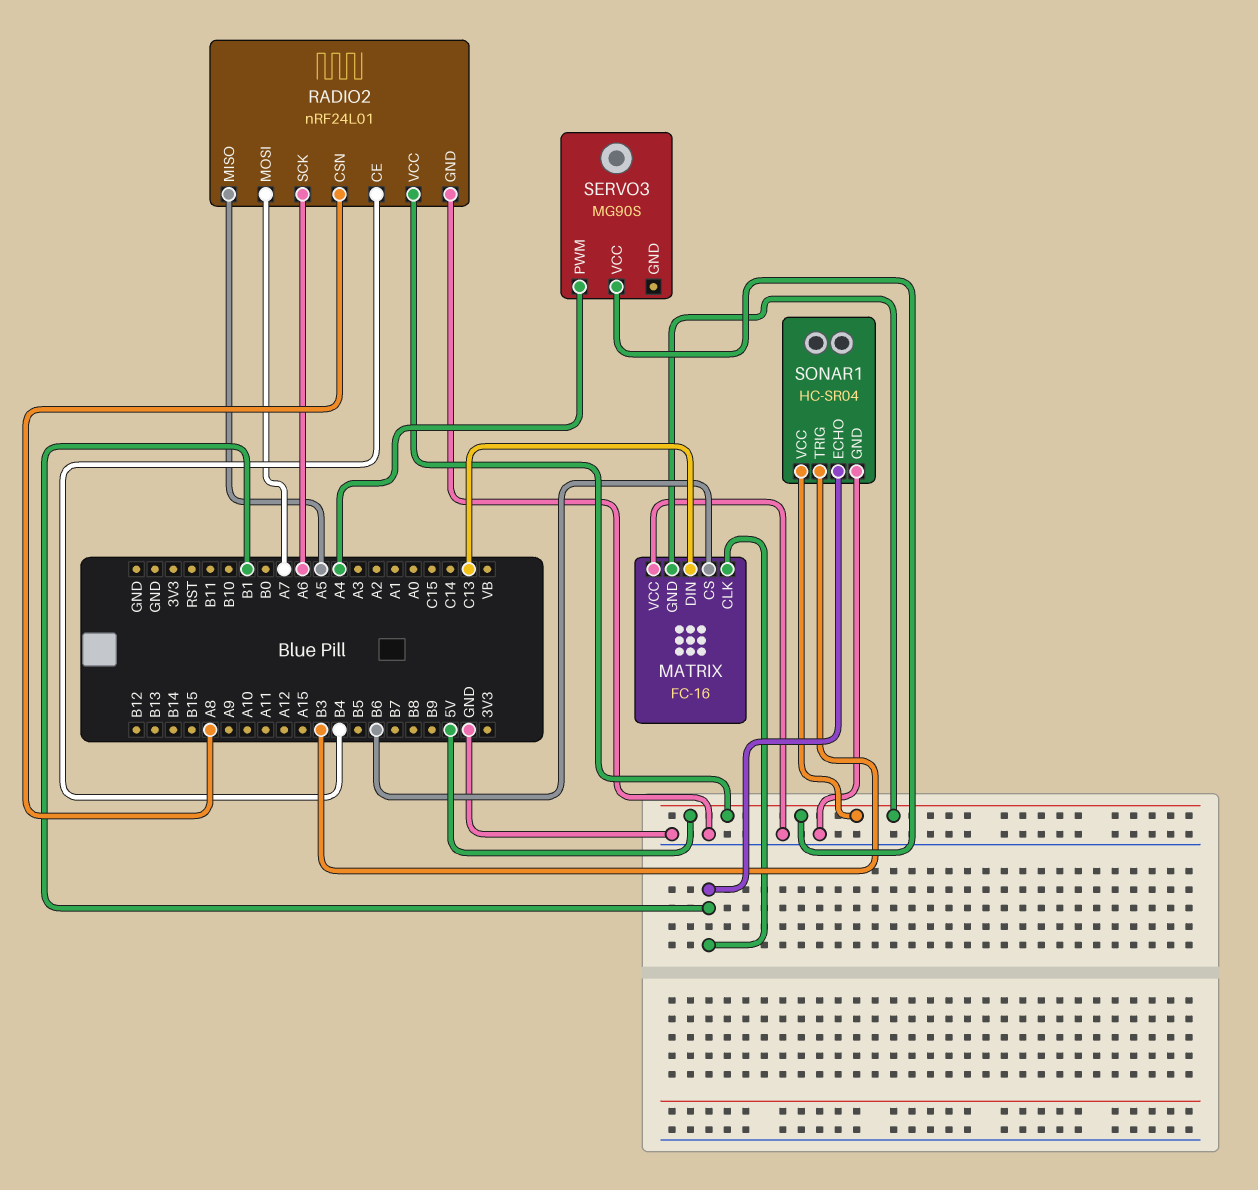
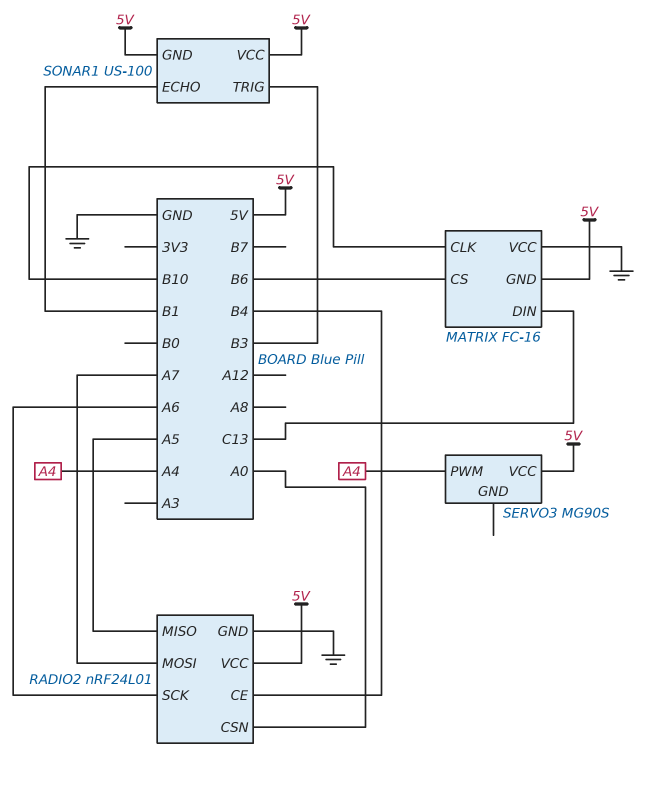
MATRIX pin CLK: B1 -> B10
RADIO2 pin CSN: A8 -> A0
SONAR1: HC-SR04 -> US-100
SONAR1 pin GND: GND -> 5V

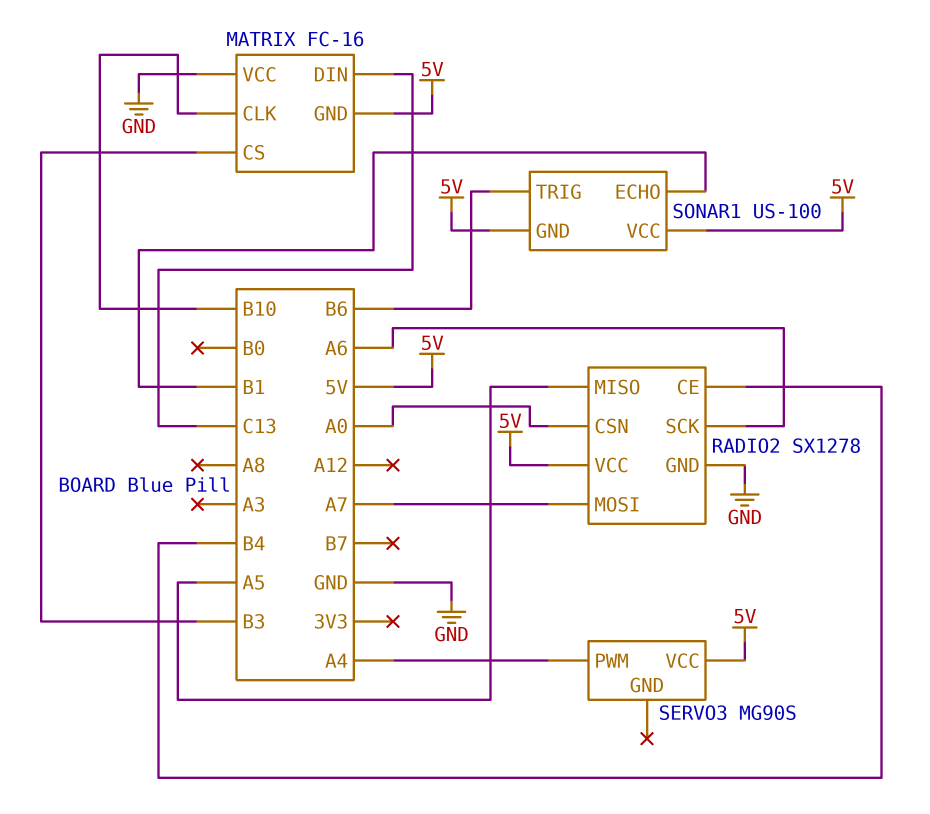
MATRIX pin CS: B6 -> B3
RADIO2: nRF24L01 -> SX1278
SONAR1 pin TRIG: B3 -> B6

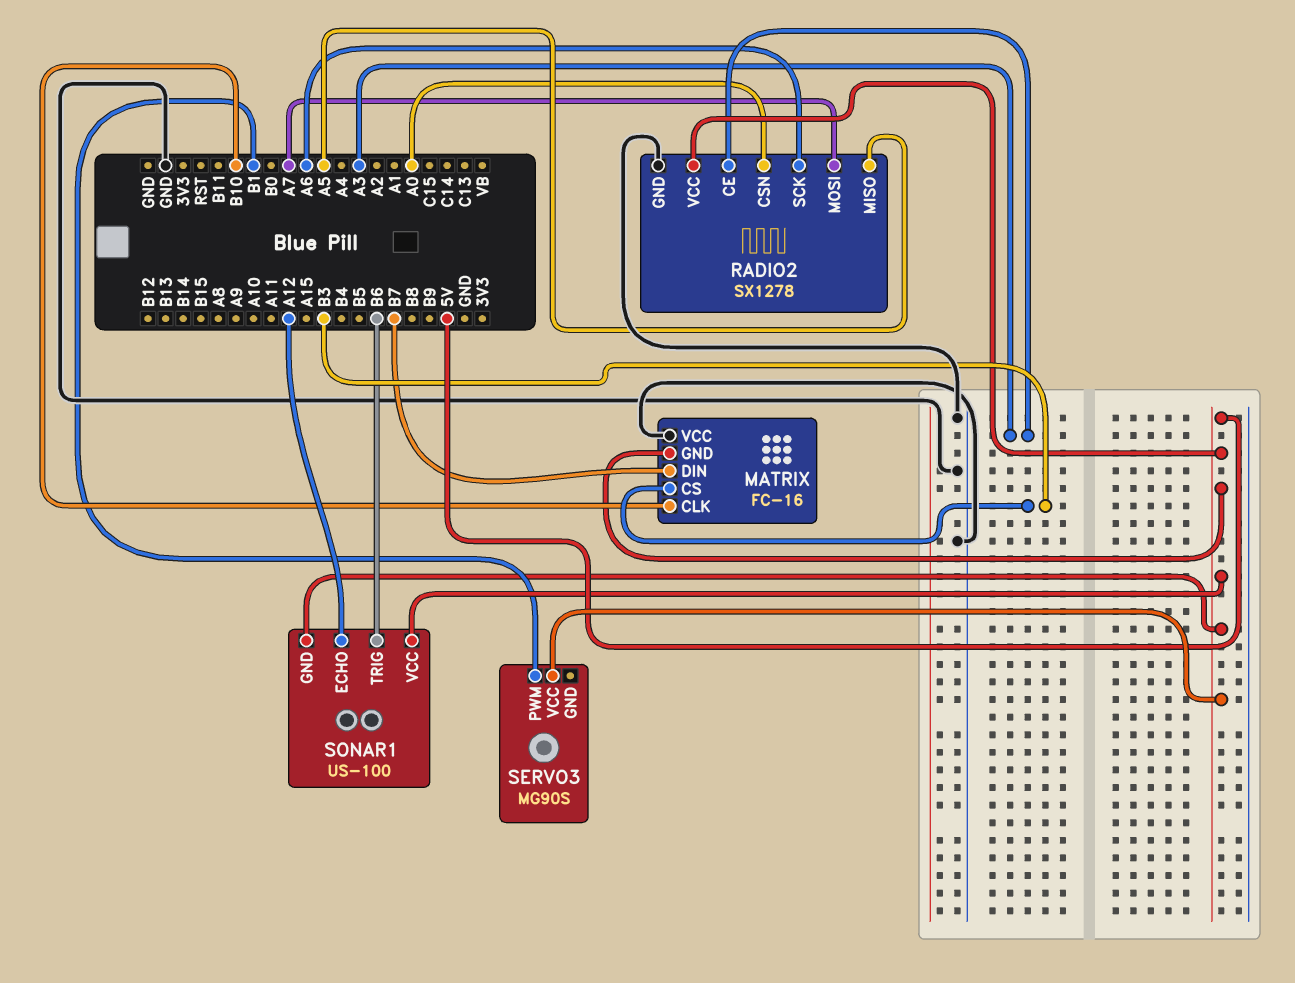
MATRIX pin DIN: C13 -> B7
RADIO2 pin CE: B4 -> A3
SERVO3 pin PWM: A4 -> B1
SONAR1 pin ECHO: B1 -> A12

